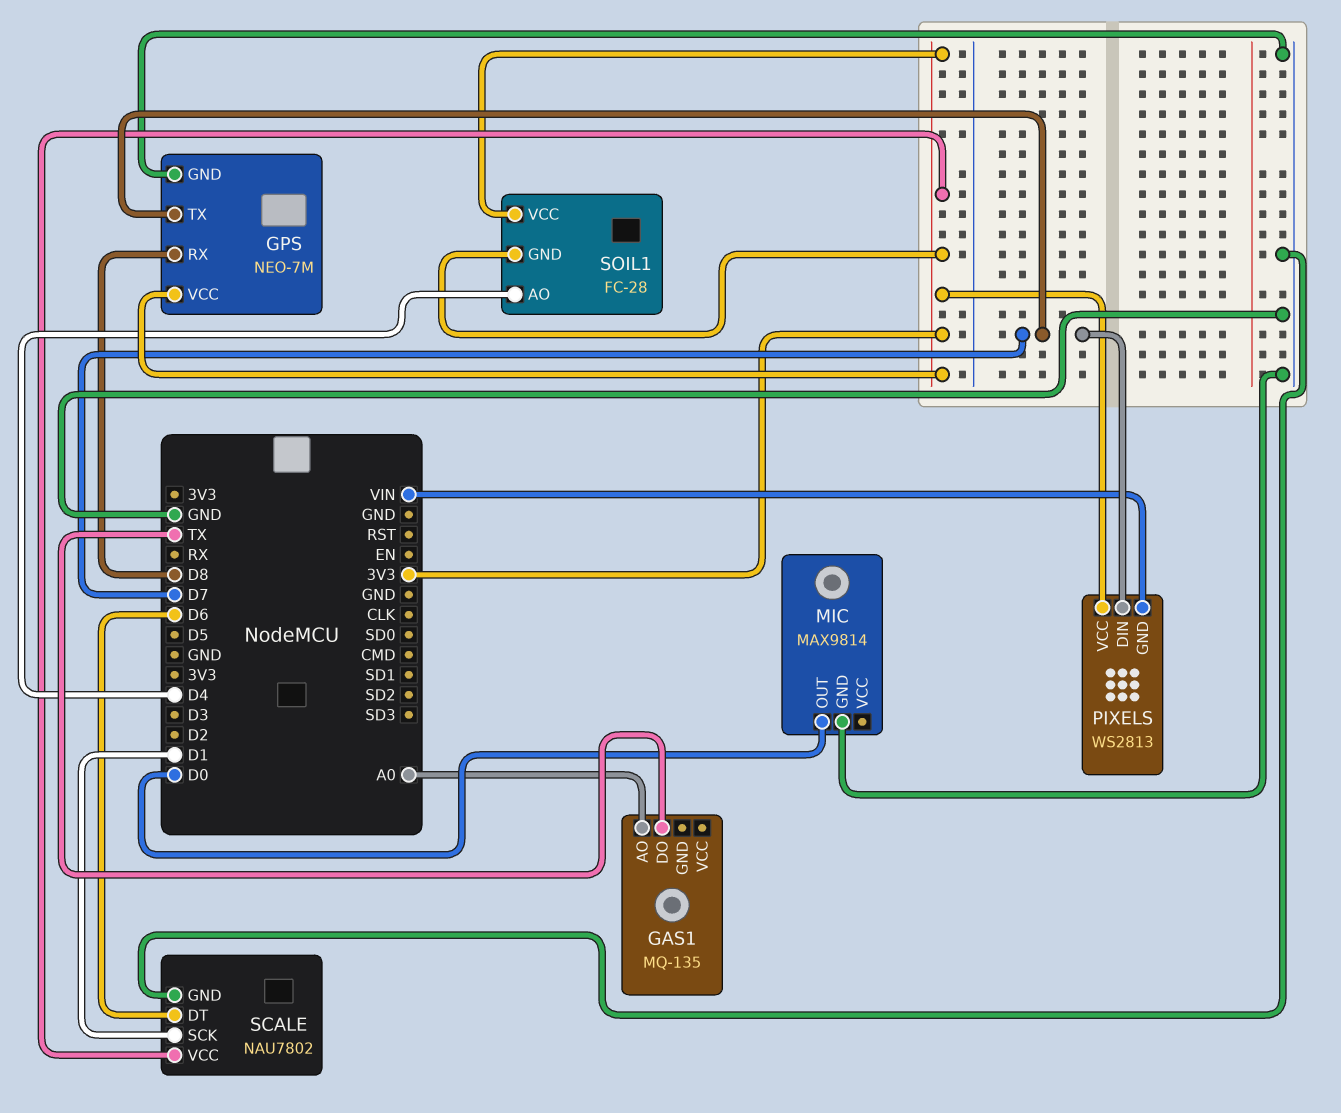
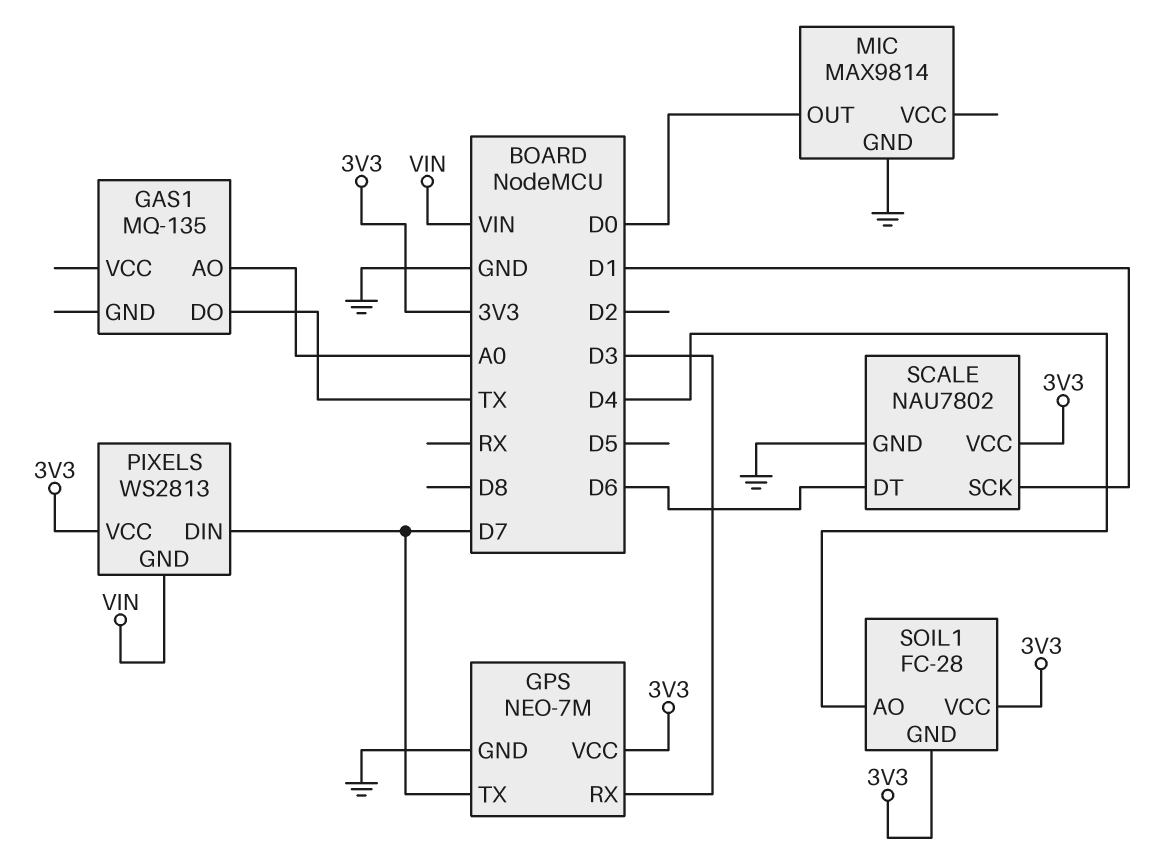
GPS pin RX: D8 -> D3

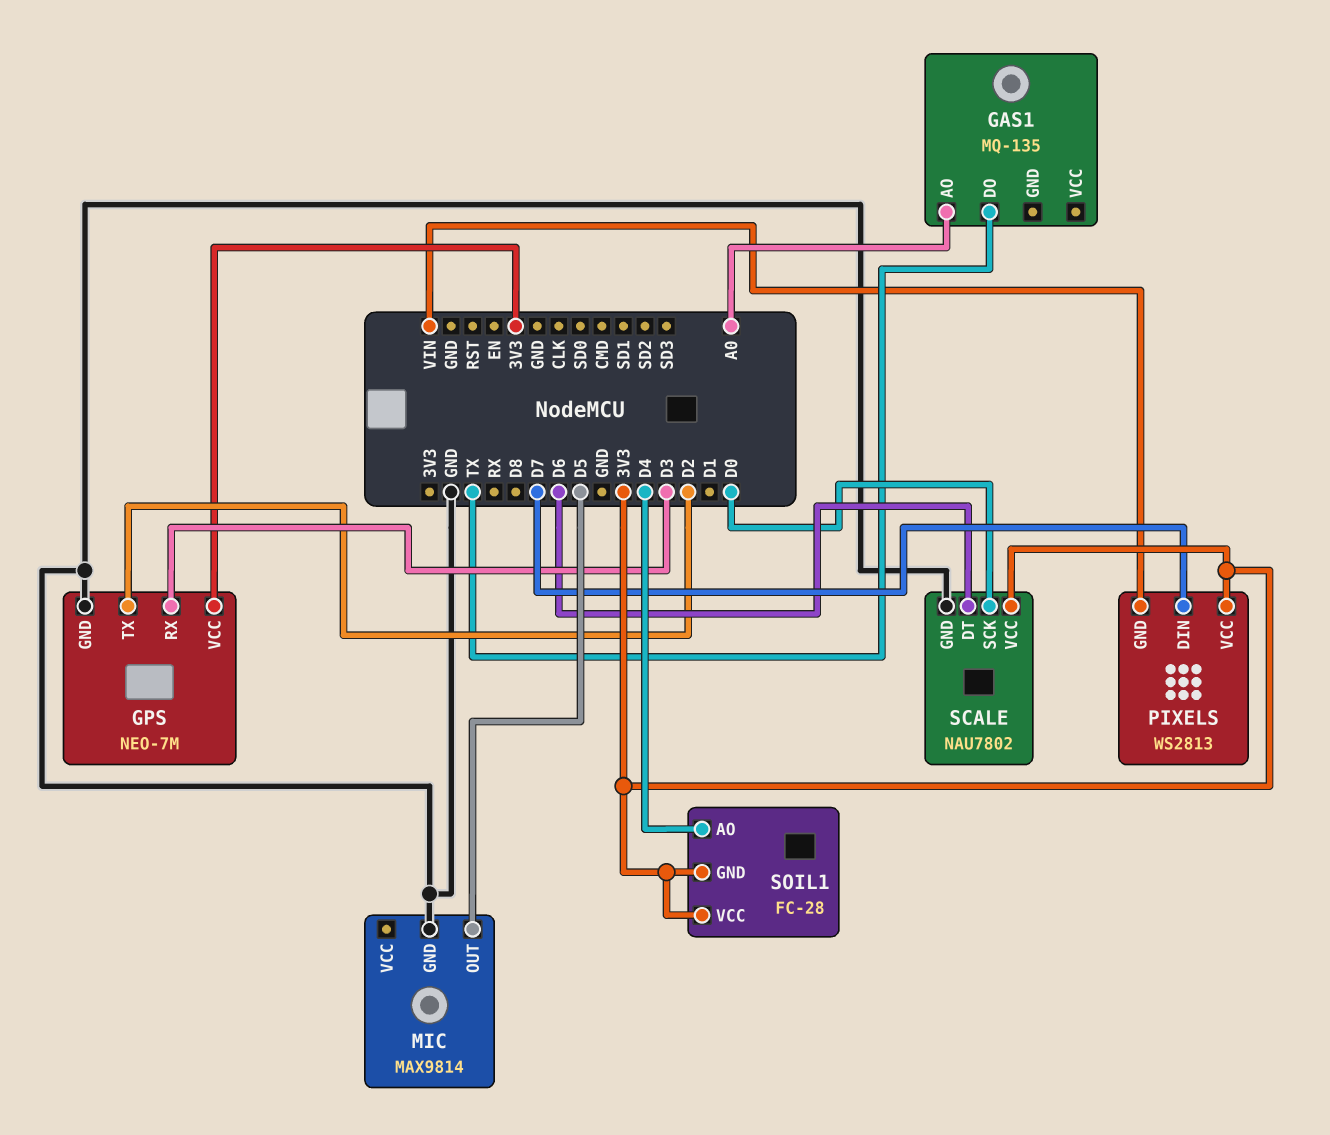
GPS pin TX: D7 -> D2
MIC pin OUT: D0 -> D5
SCALE pin SCK: D1 -> D0

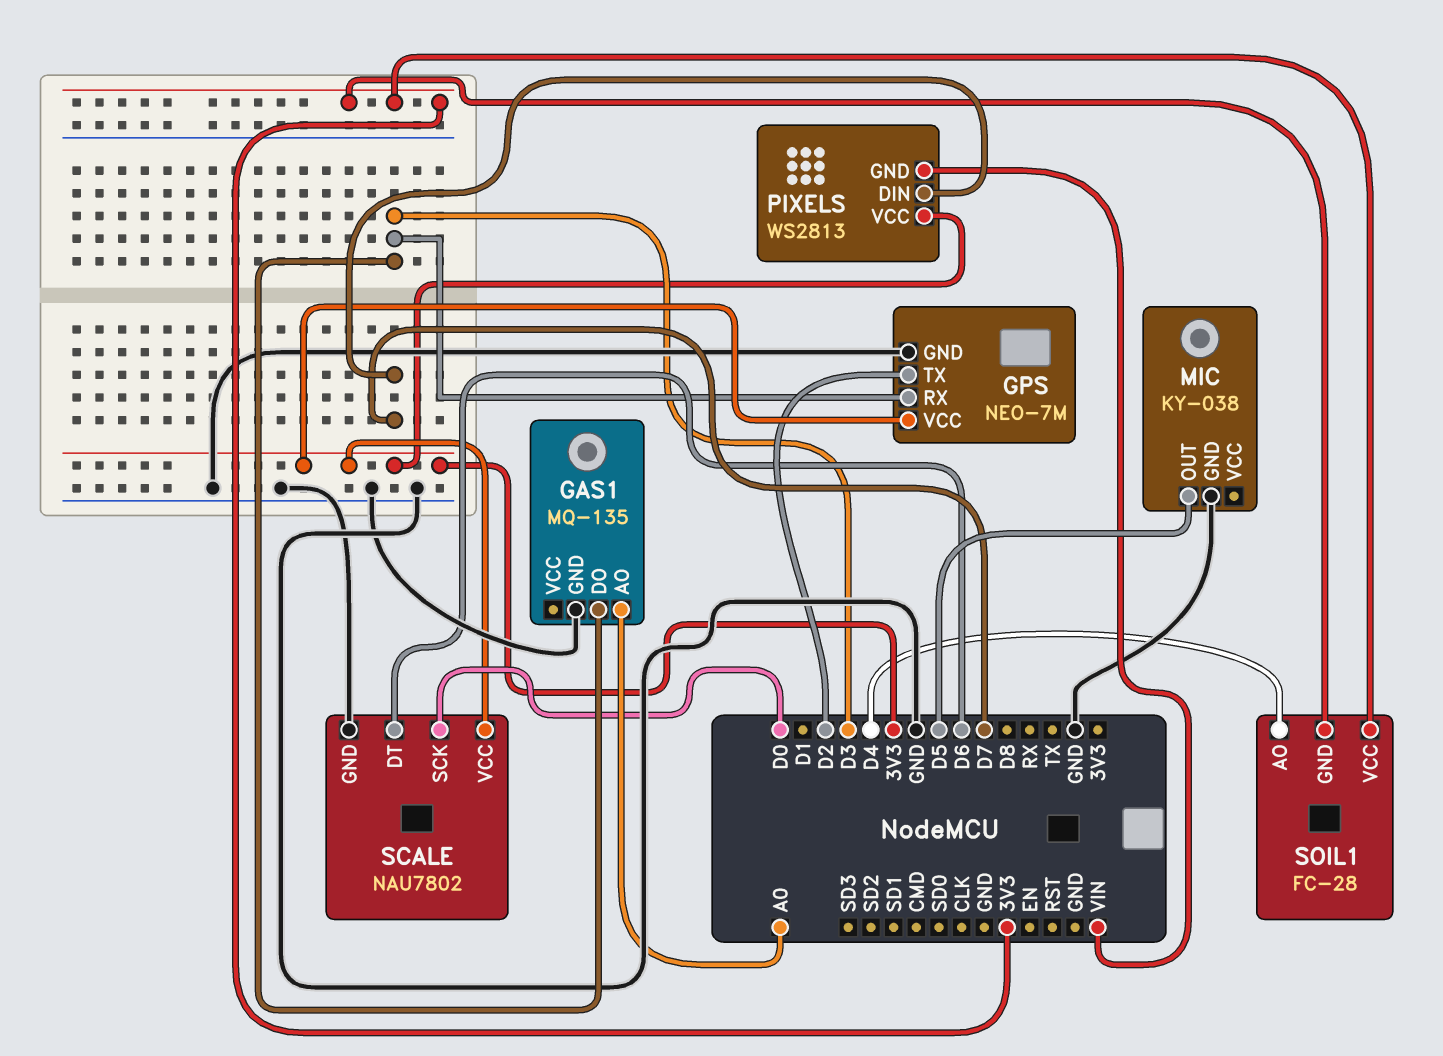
GAS1 pin DO: TX -> D3
GAS1 pin GND: none -> GND
MIC: MAX9814 -> KY-038

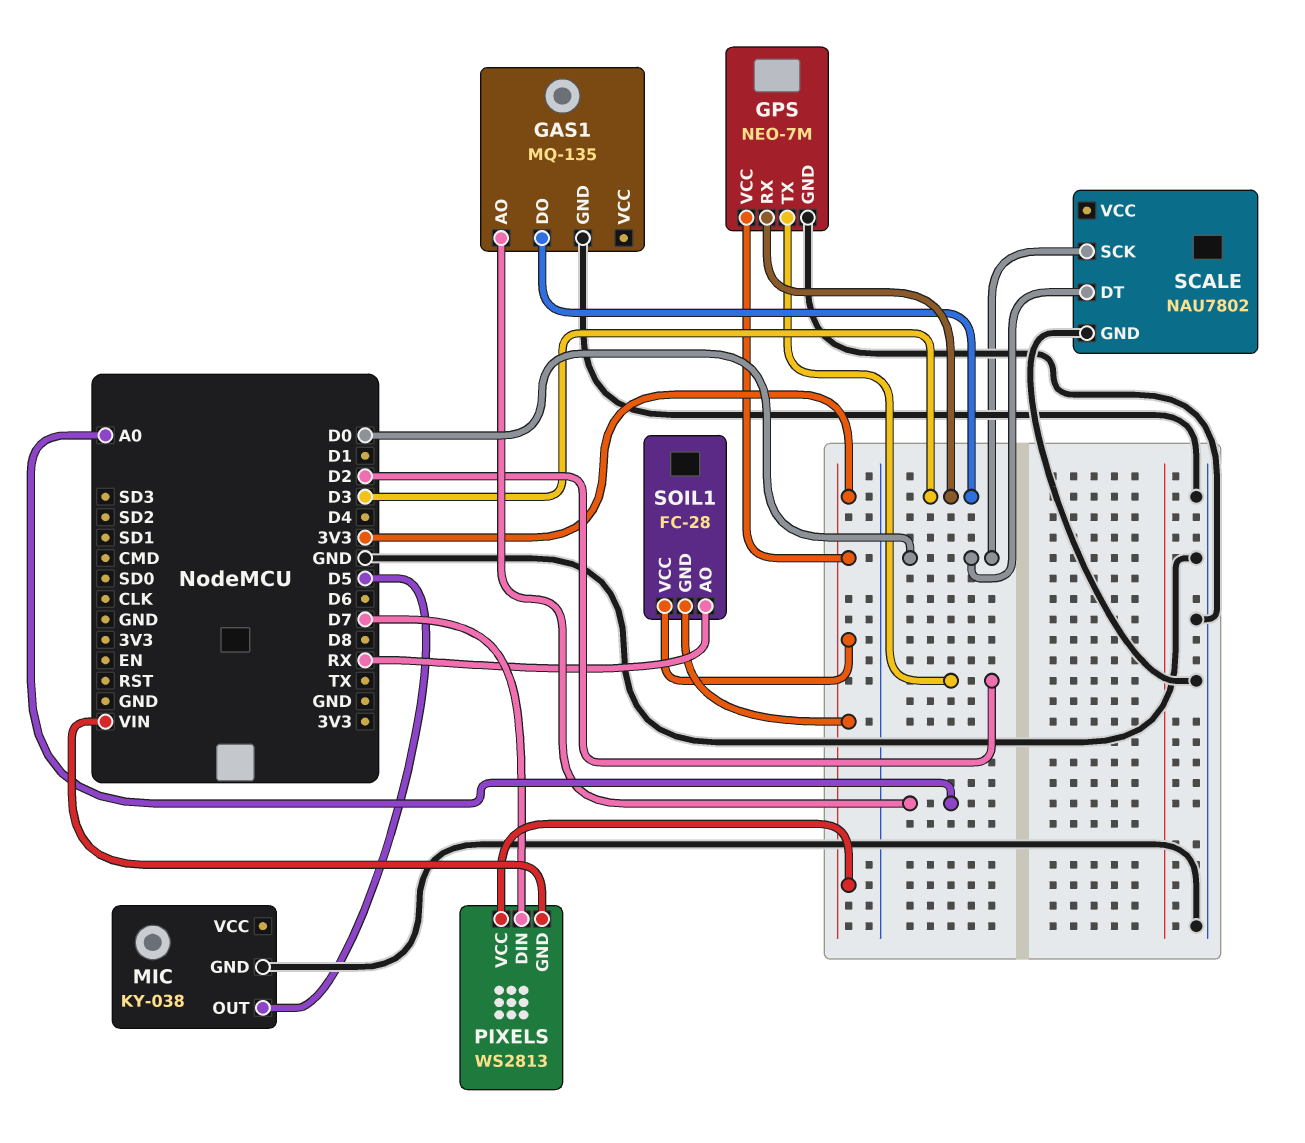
SCALE pin DT: D6 -> D0
SCALE pin VCC: 3V3 -> none
SOIL1 pin AO: D4 -> RX

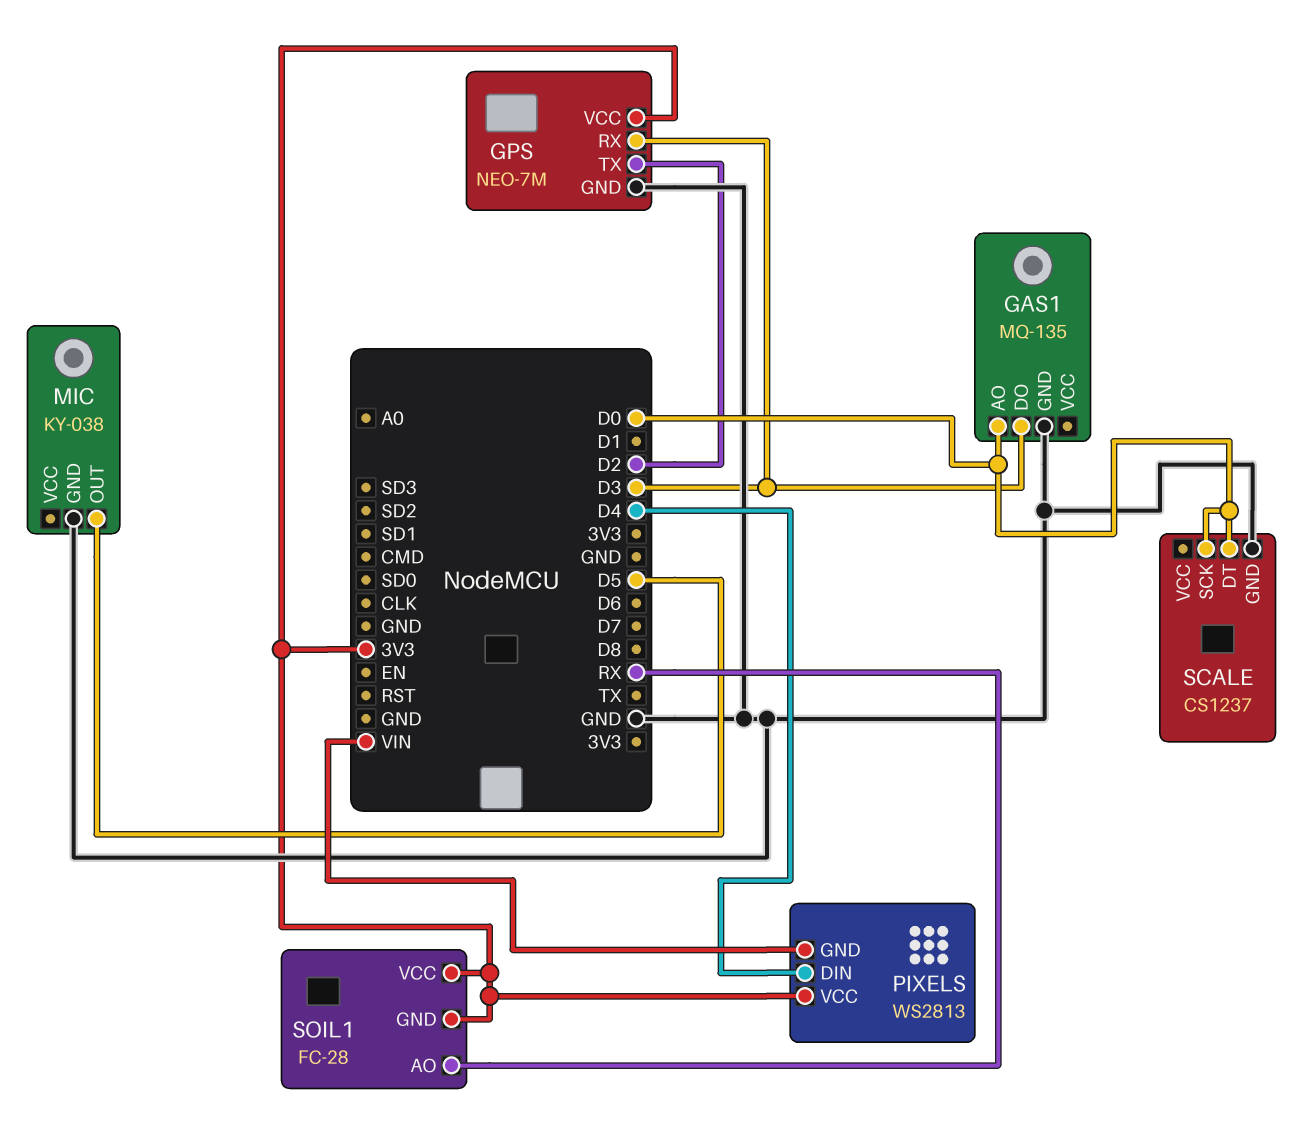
GAS1 pin AO: A0 -> D0
PIXELS pin DIN: D7 -> D4
SCALE: NAU7802 -> CS1237

